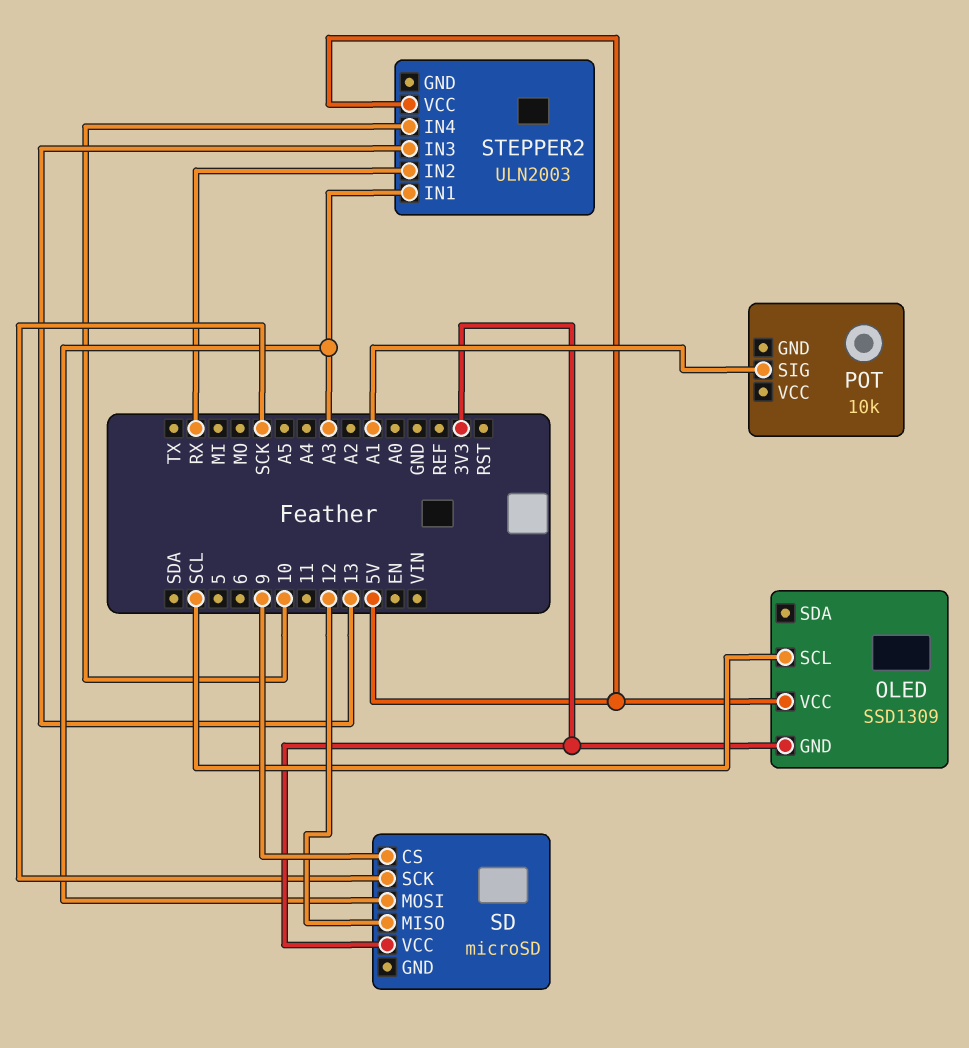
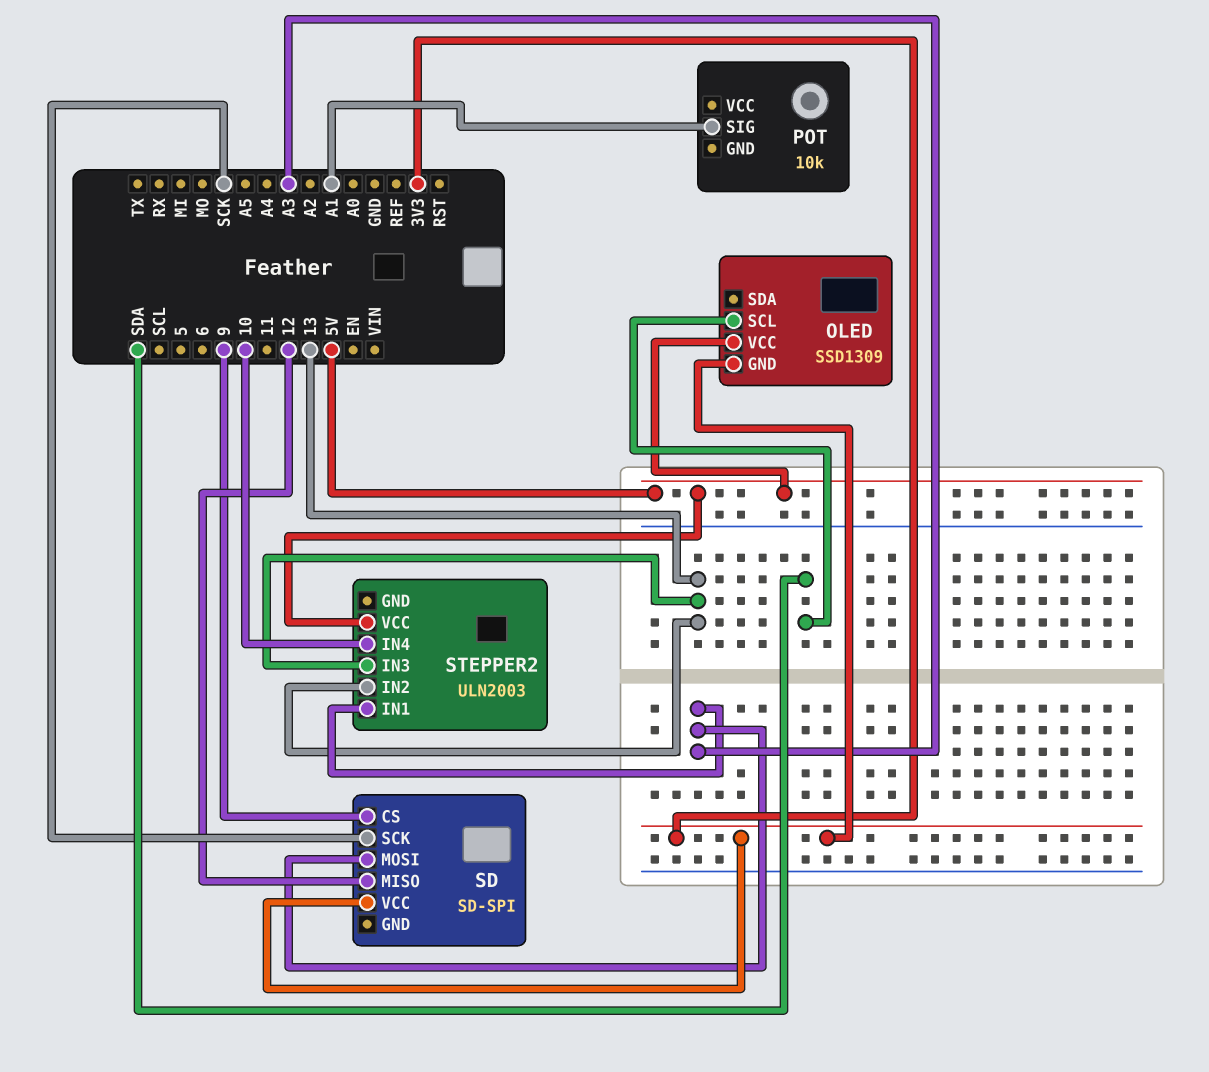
OLED pin SCL: SCL -> SDA
SD: microSD -> SD-SPI
STEPPER2 pin IN2: RX -> 13

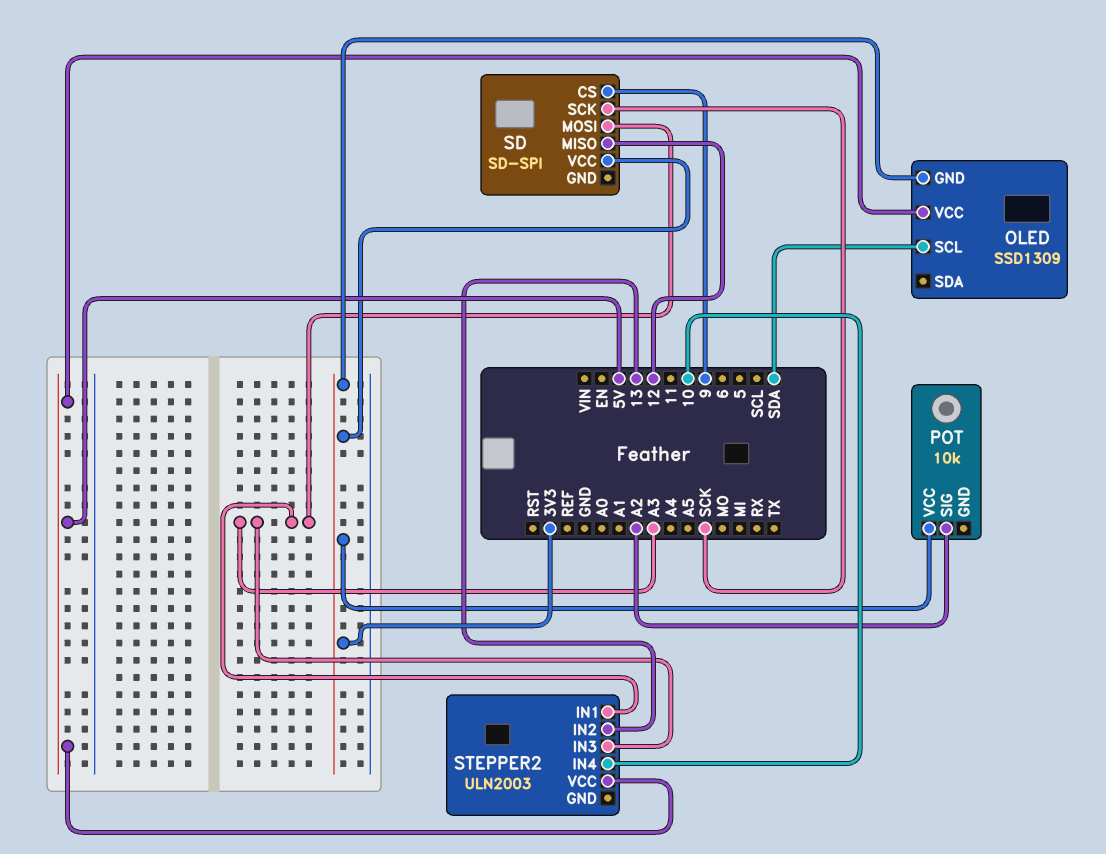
POT pin SIG: A1 -> A2
POT pin VCC: none -> 3V3
STEPPER2 pin IN3: 13 -> A3

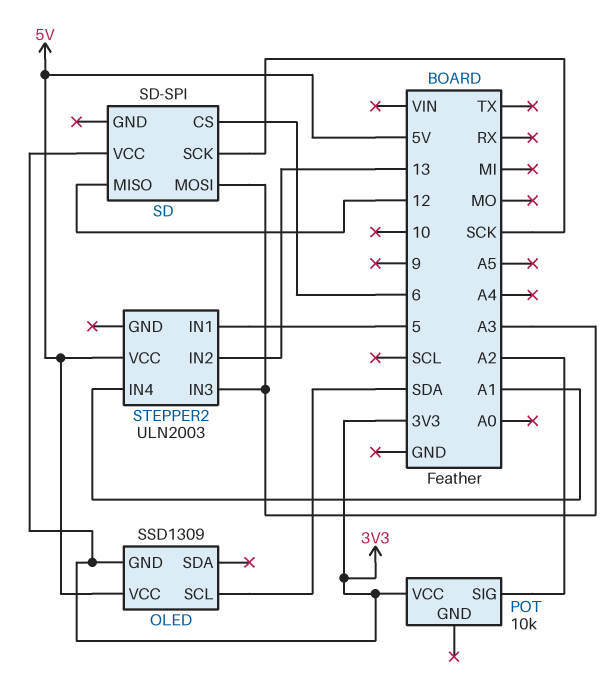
SD pin CS: 9 -> 6
STEPPER2 pin IN1: A3 -> 5
STEPPER2 pin IN4: 10 -> A1

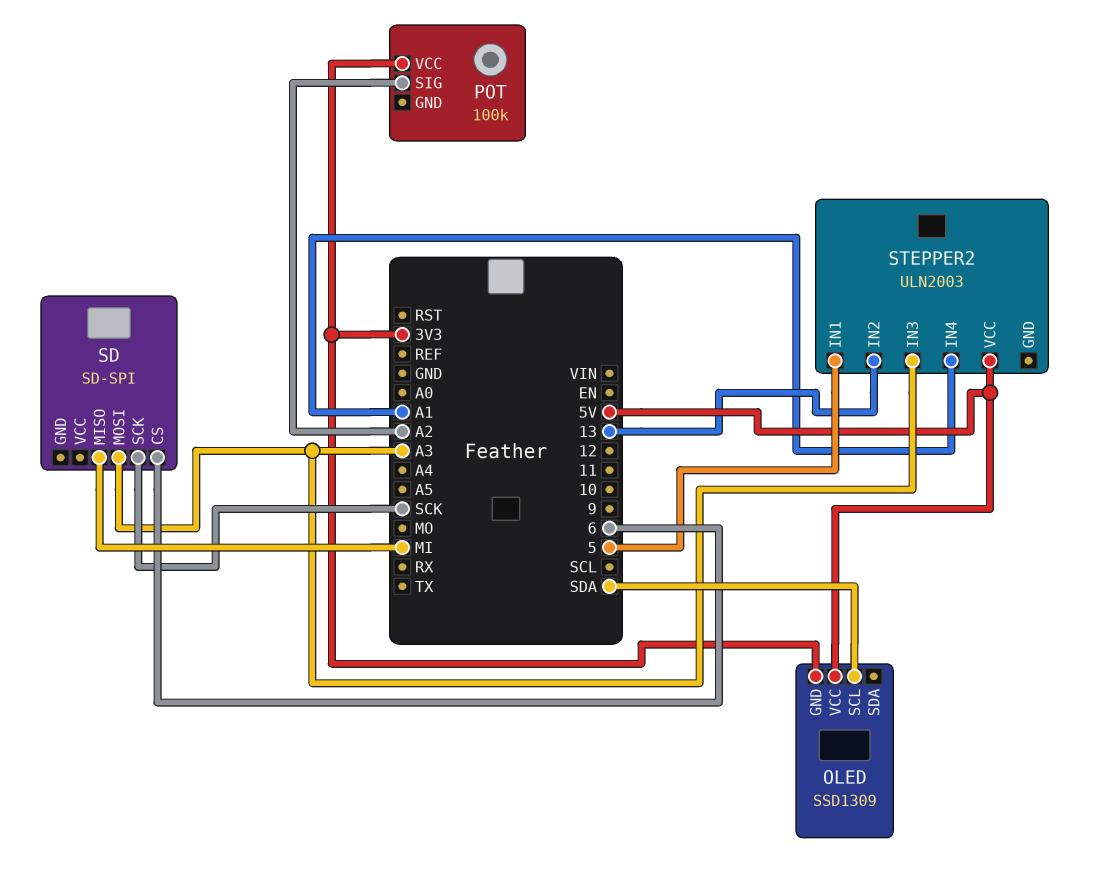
POT: 10k -> 100k
SD pin MISO: 12 -> MI
SD pin VCC: 3V3 -> none

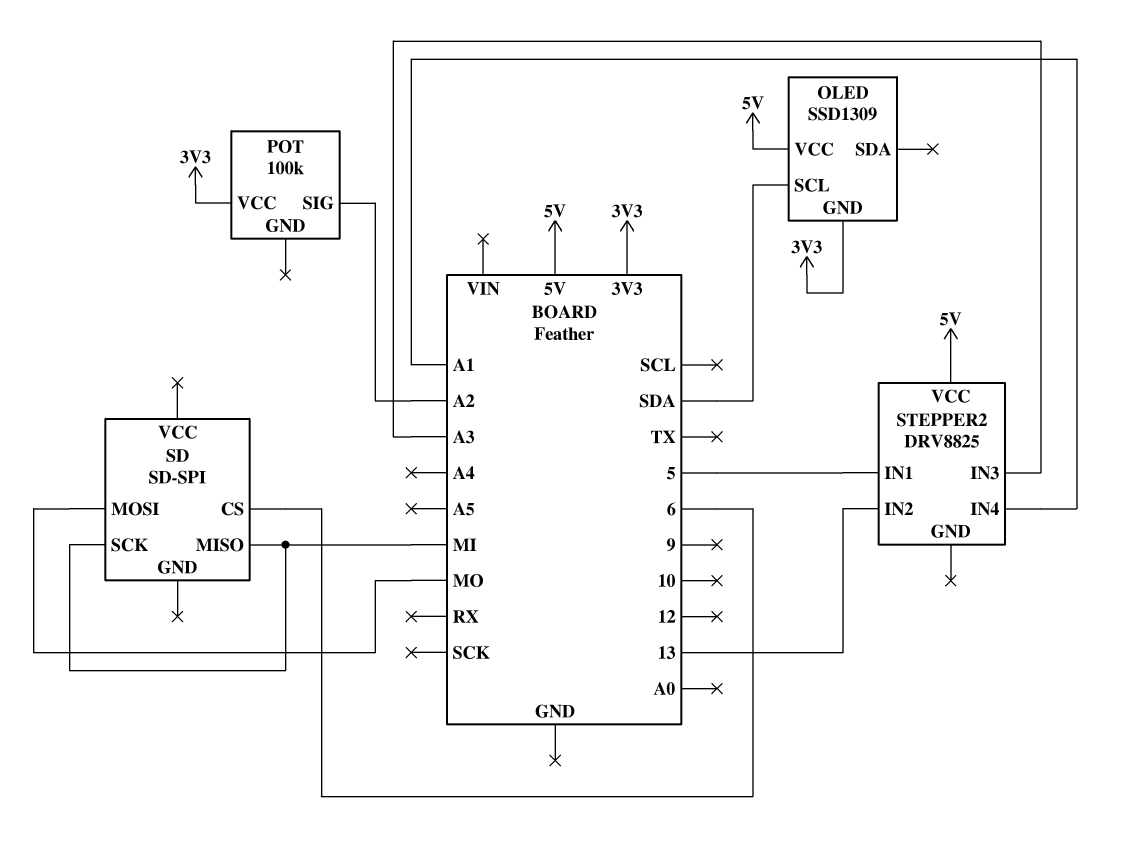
SD pin MOSI: A3 -> MO
SD pin SCK: SCK -> MI
STEPPER2: ULN2003 -> DRV8825

